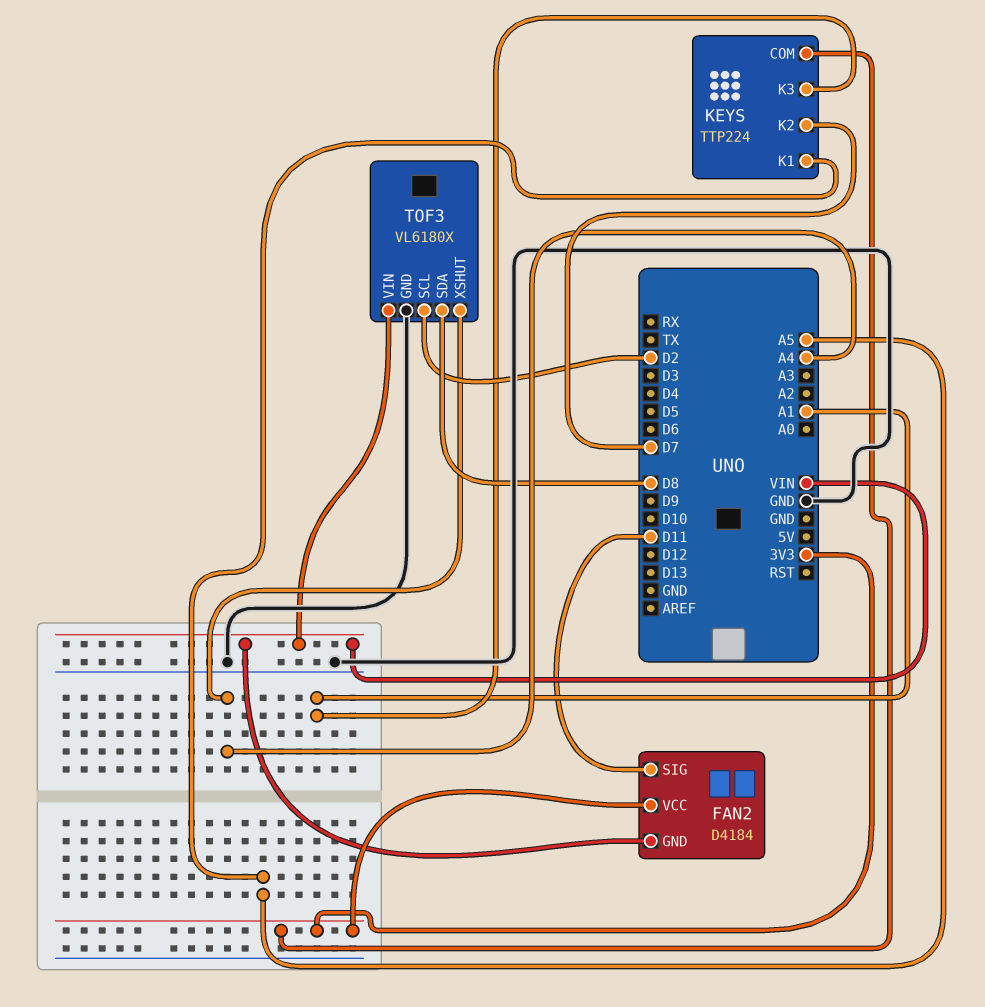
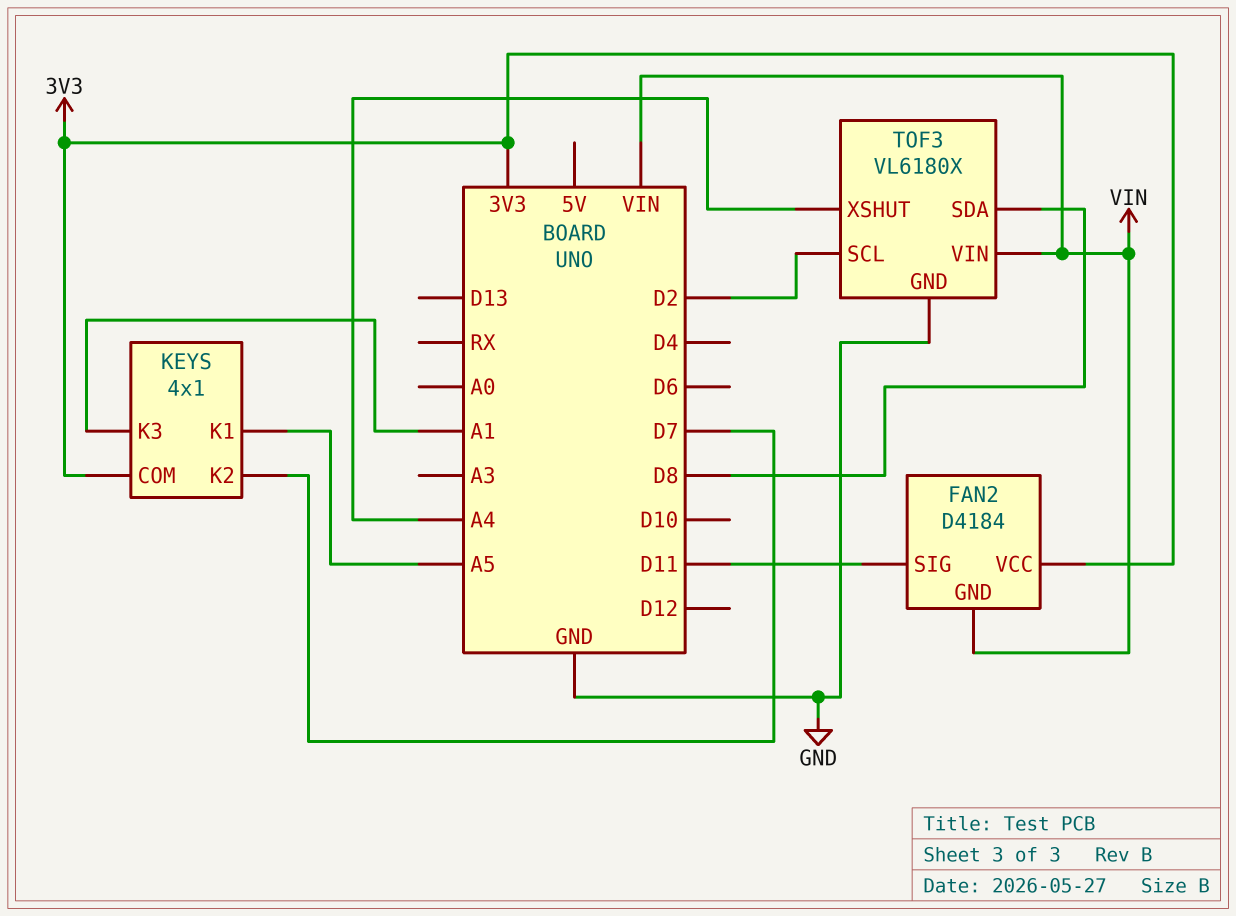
KEYS: TTP224 -> 4x1

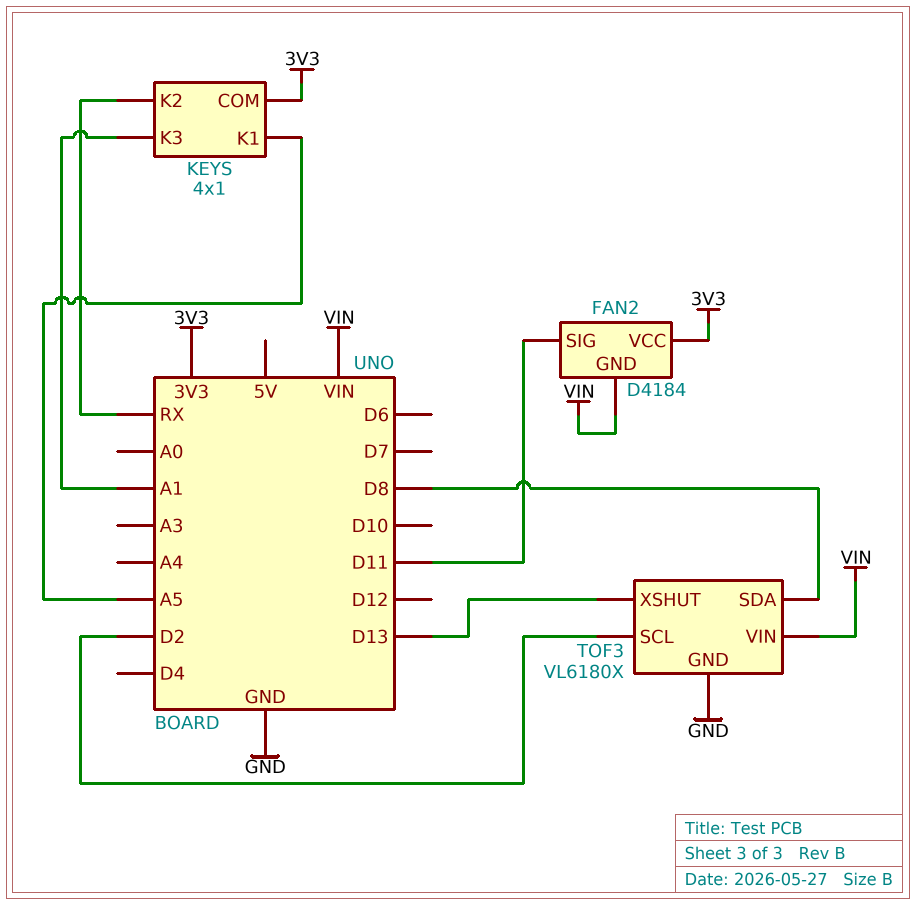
KEYS pin K2: D7 -> RX
TOF3 pin XSHUT: A4 -> D13

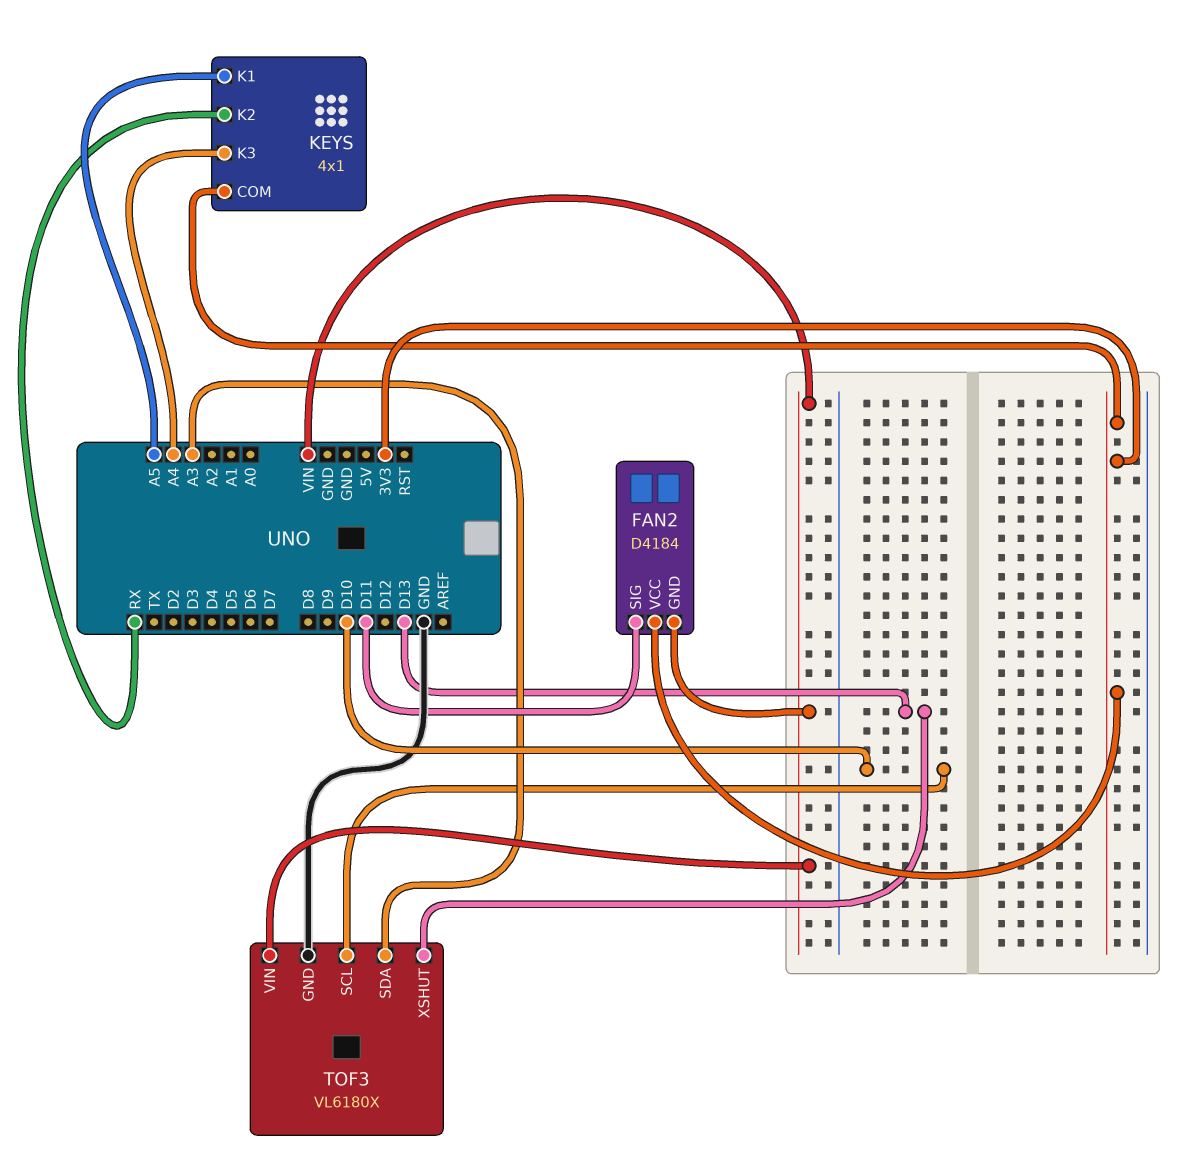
KEYS pin K3: A1 -> A4
TOF3 pin SCL: D2 -> D10
TOF3 pin SDA: D8 -> A3

